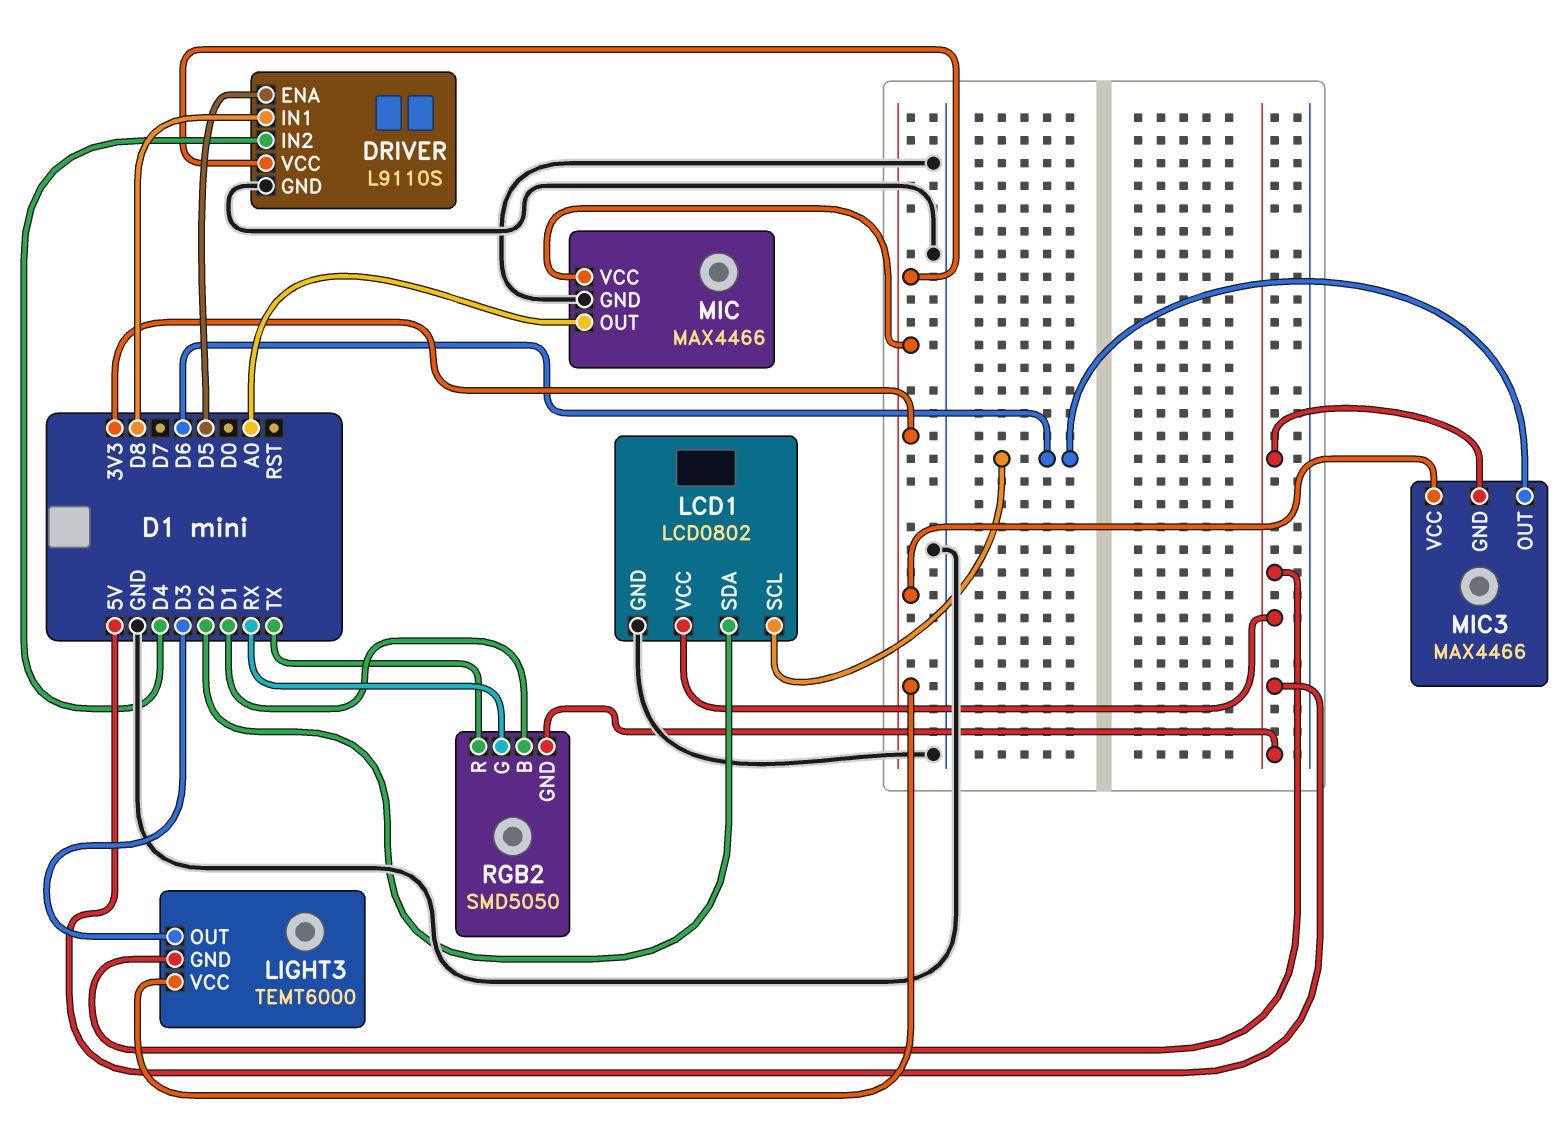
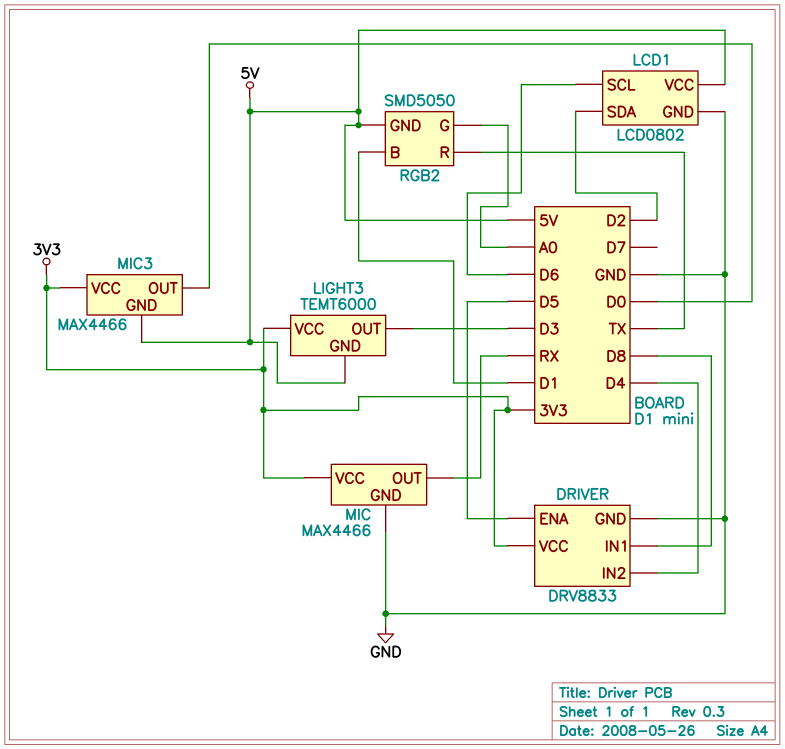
DRIVER: L9110S -> DRV8833
MIC pin OUT: A0 -> RX
MIC3 pin OUT: D6 -> D0
RGB2 pin G: RX -> A0

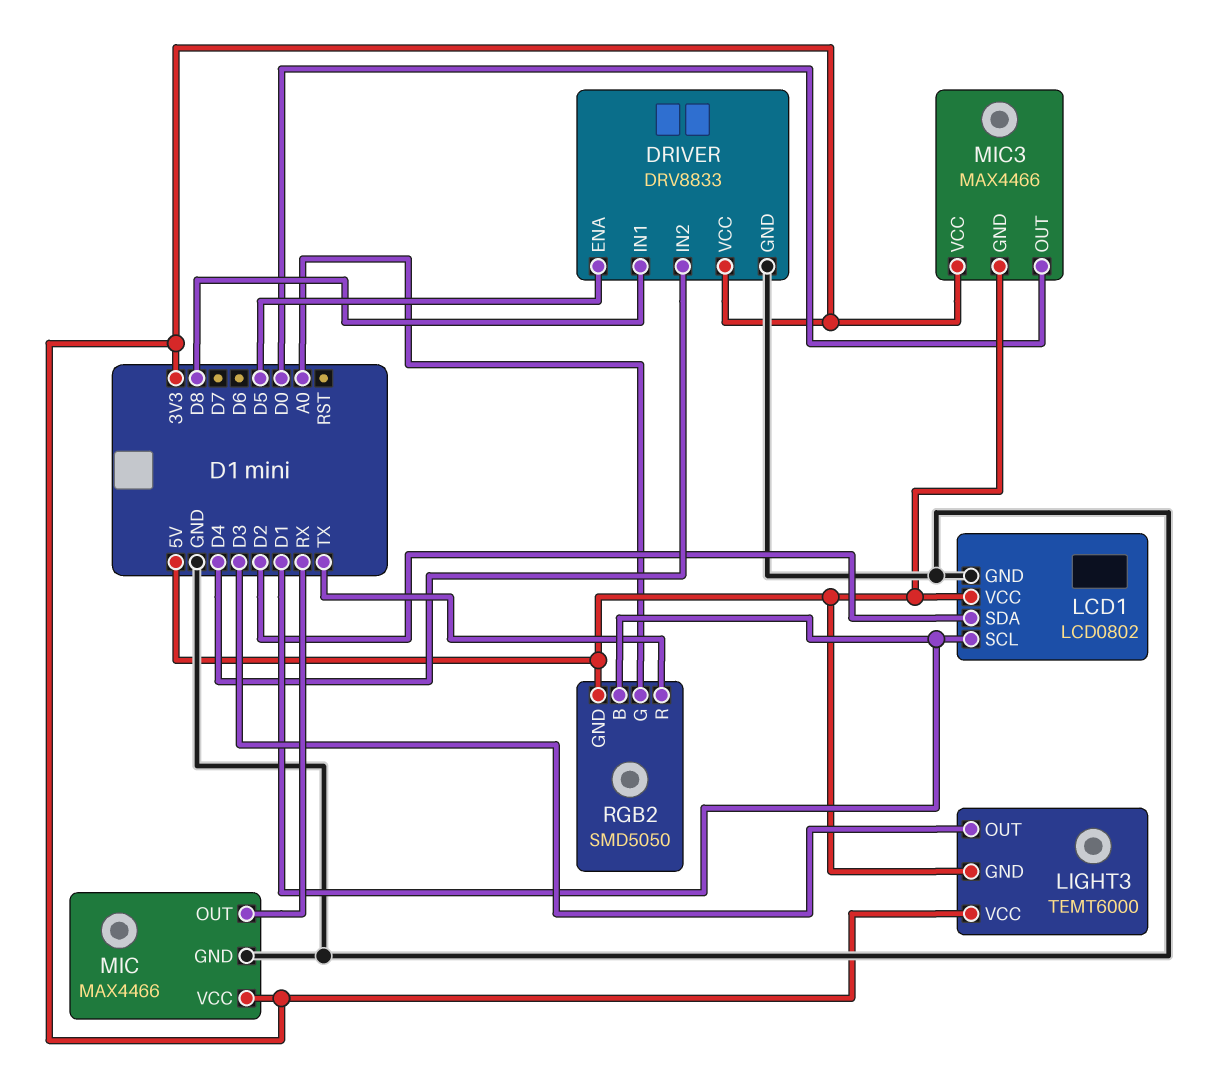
LCD1 pin SCL: D6 -> D1

